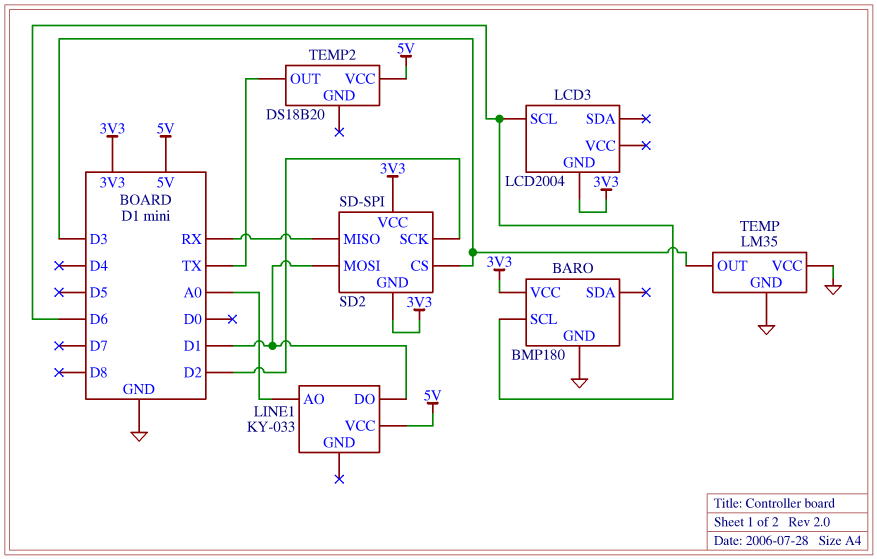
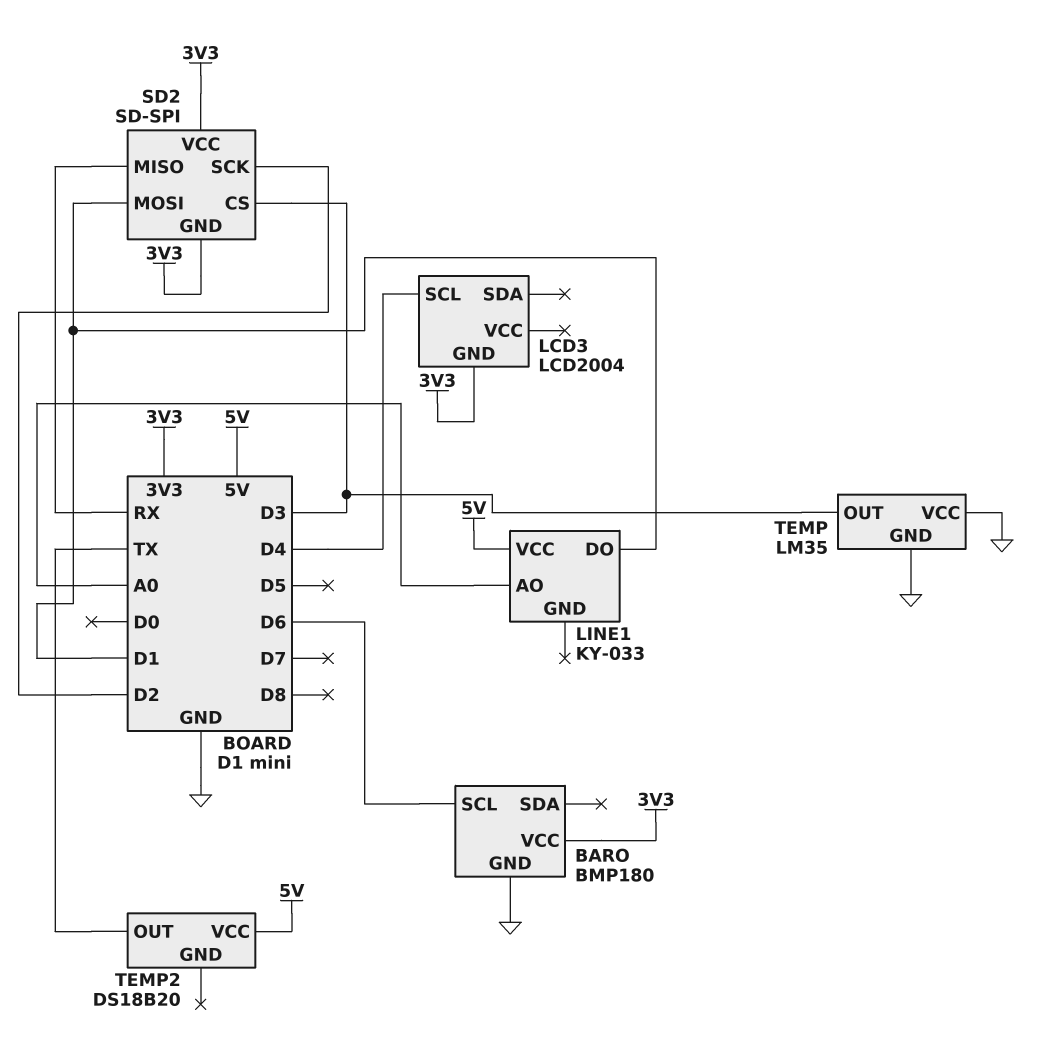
LCD3 pin SCL: D6 -> D4

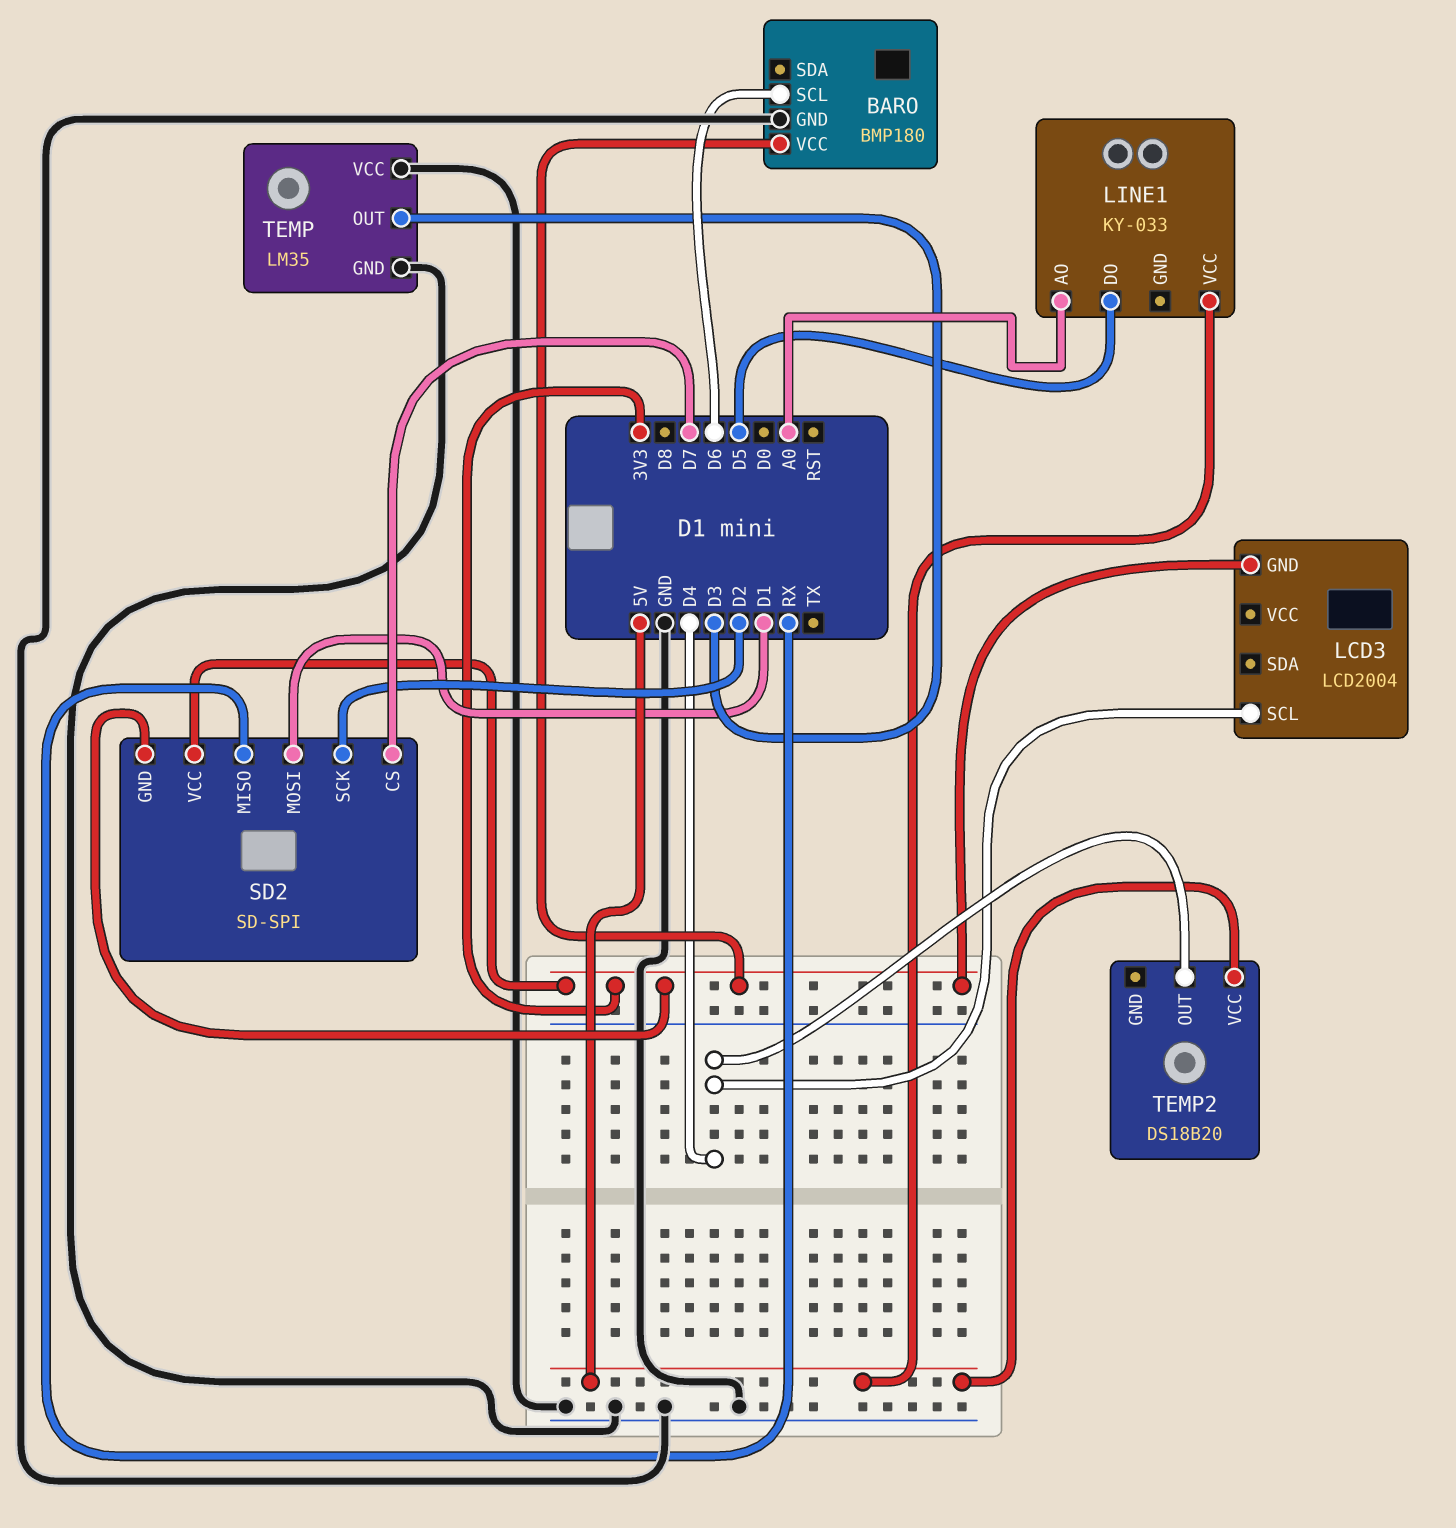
LINE1 pin DO: D1 -> D5
SD2 pin CS: D3 -> D7
TEMP2 pin OUT: TX -> D4

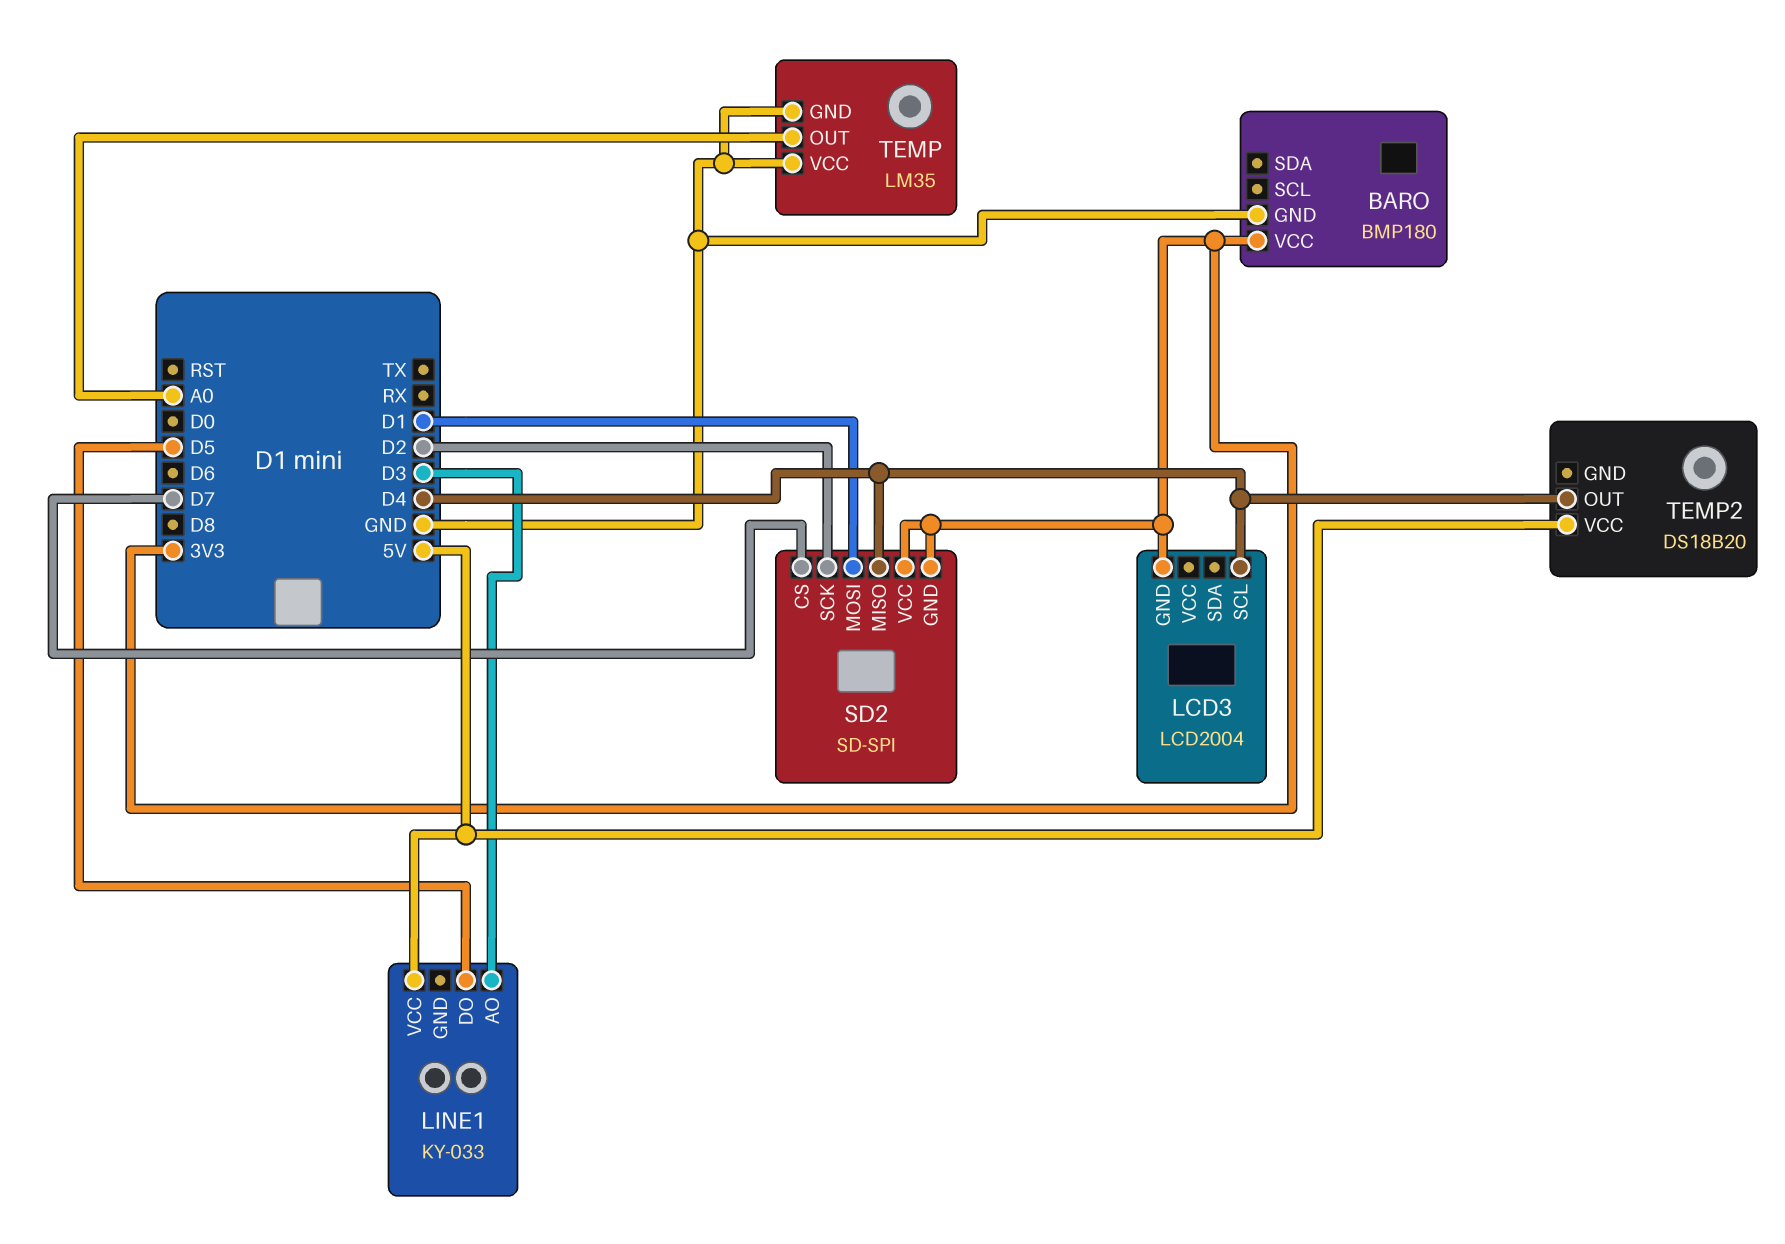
BARO pin SCL: D6 -> none
LINE1 pin AO: A0 -> D3
SD2 pin MISO: RX -> D4
TEMP pin OUT: D3 -> A0

